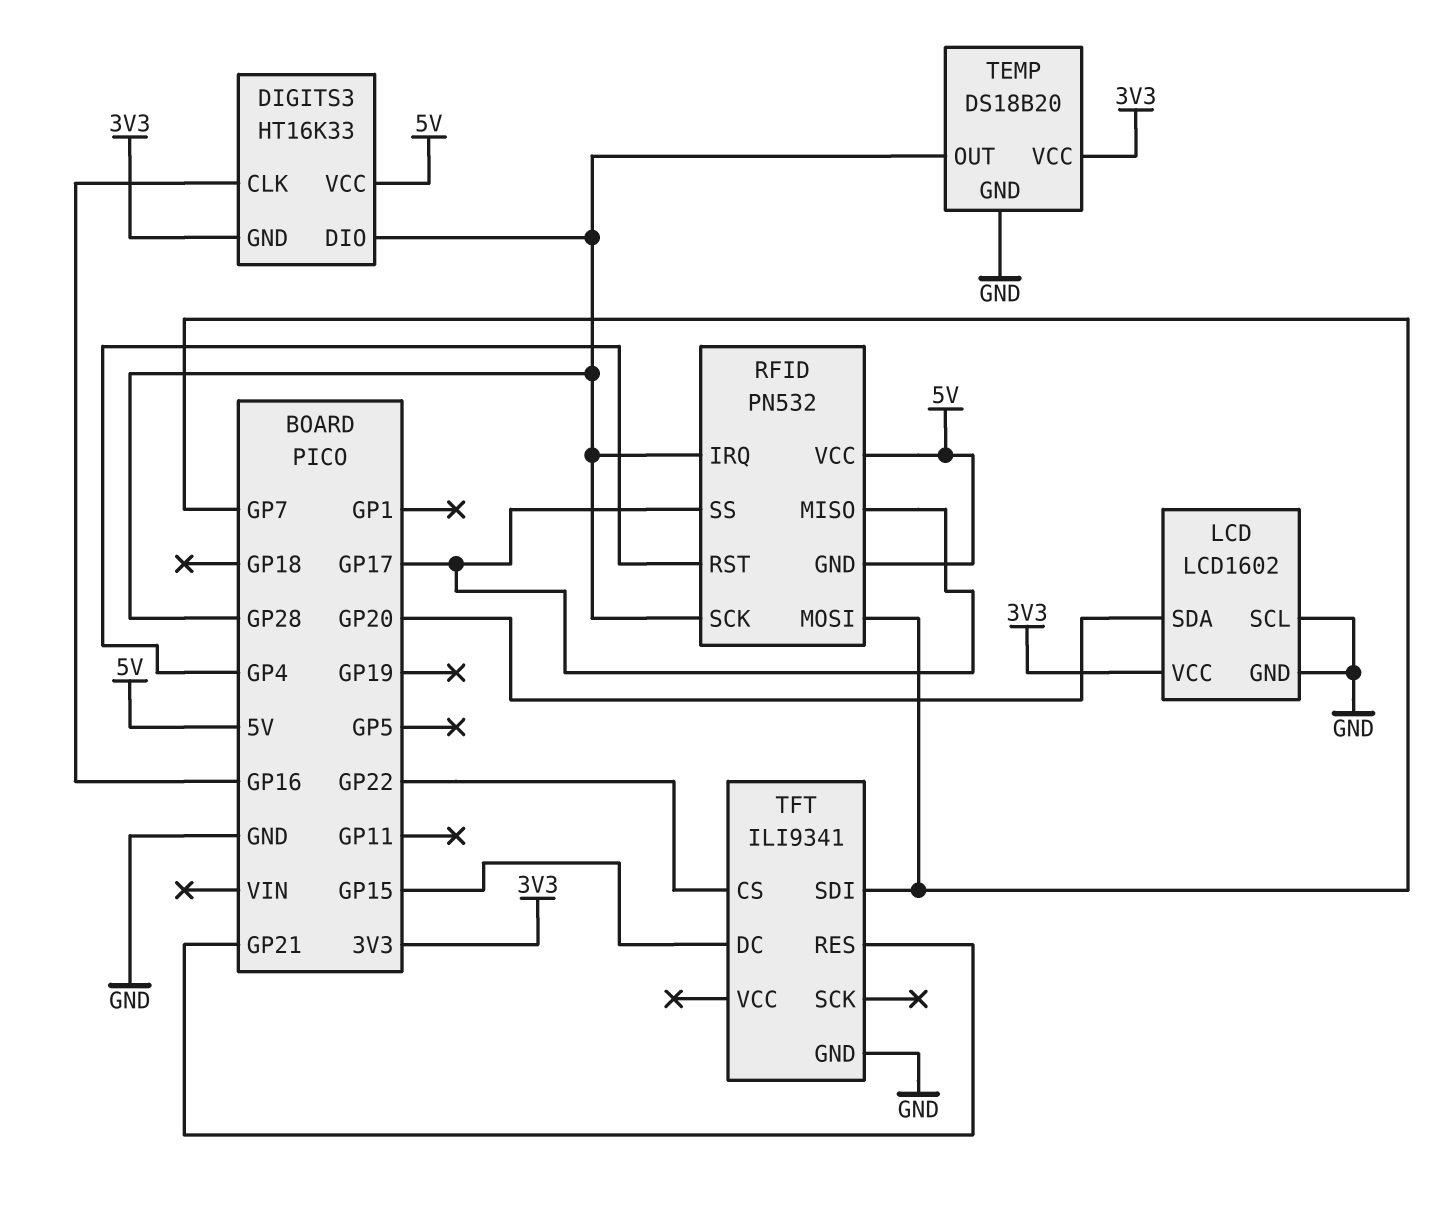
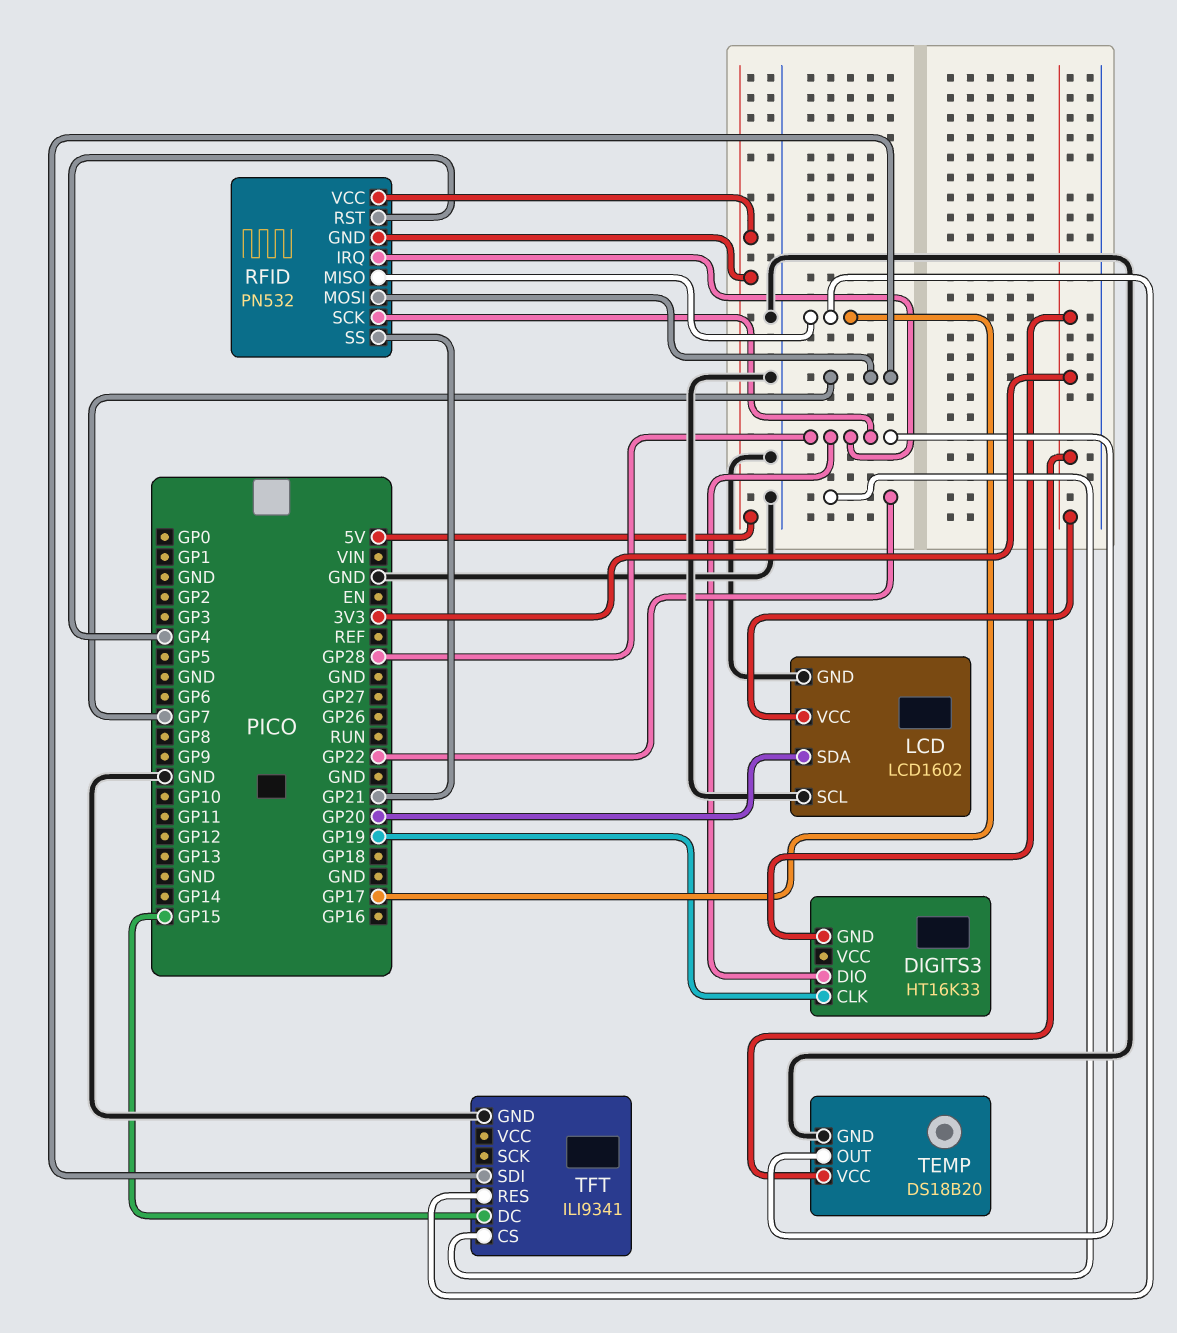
DIGITS3 pin CLK: GP16 -> GP19
DIGITS3 pin VCC: 5V -> none
RFID pin SS: GP17 -> GP21
TFT pin RES: GP21 -> GP17

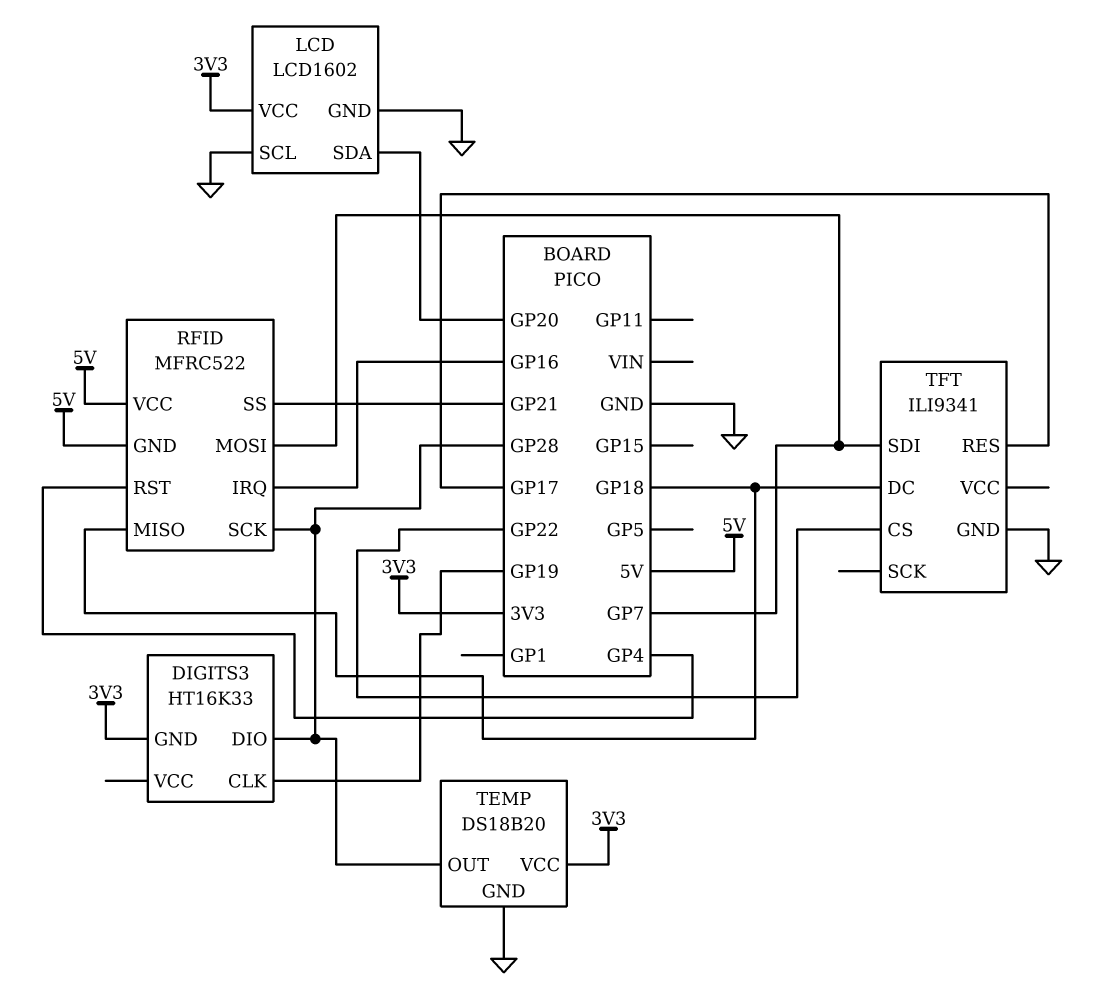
RFID: PN532 -> MFRC522
RFID pin IRQ: GP28 -> GP16
RFID pin MISO: GP17 -> GP18
TFT pin DC: GP15 -> GP18

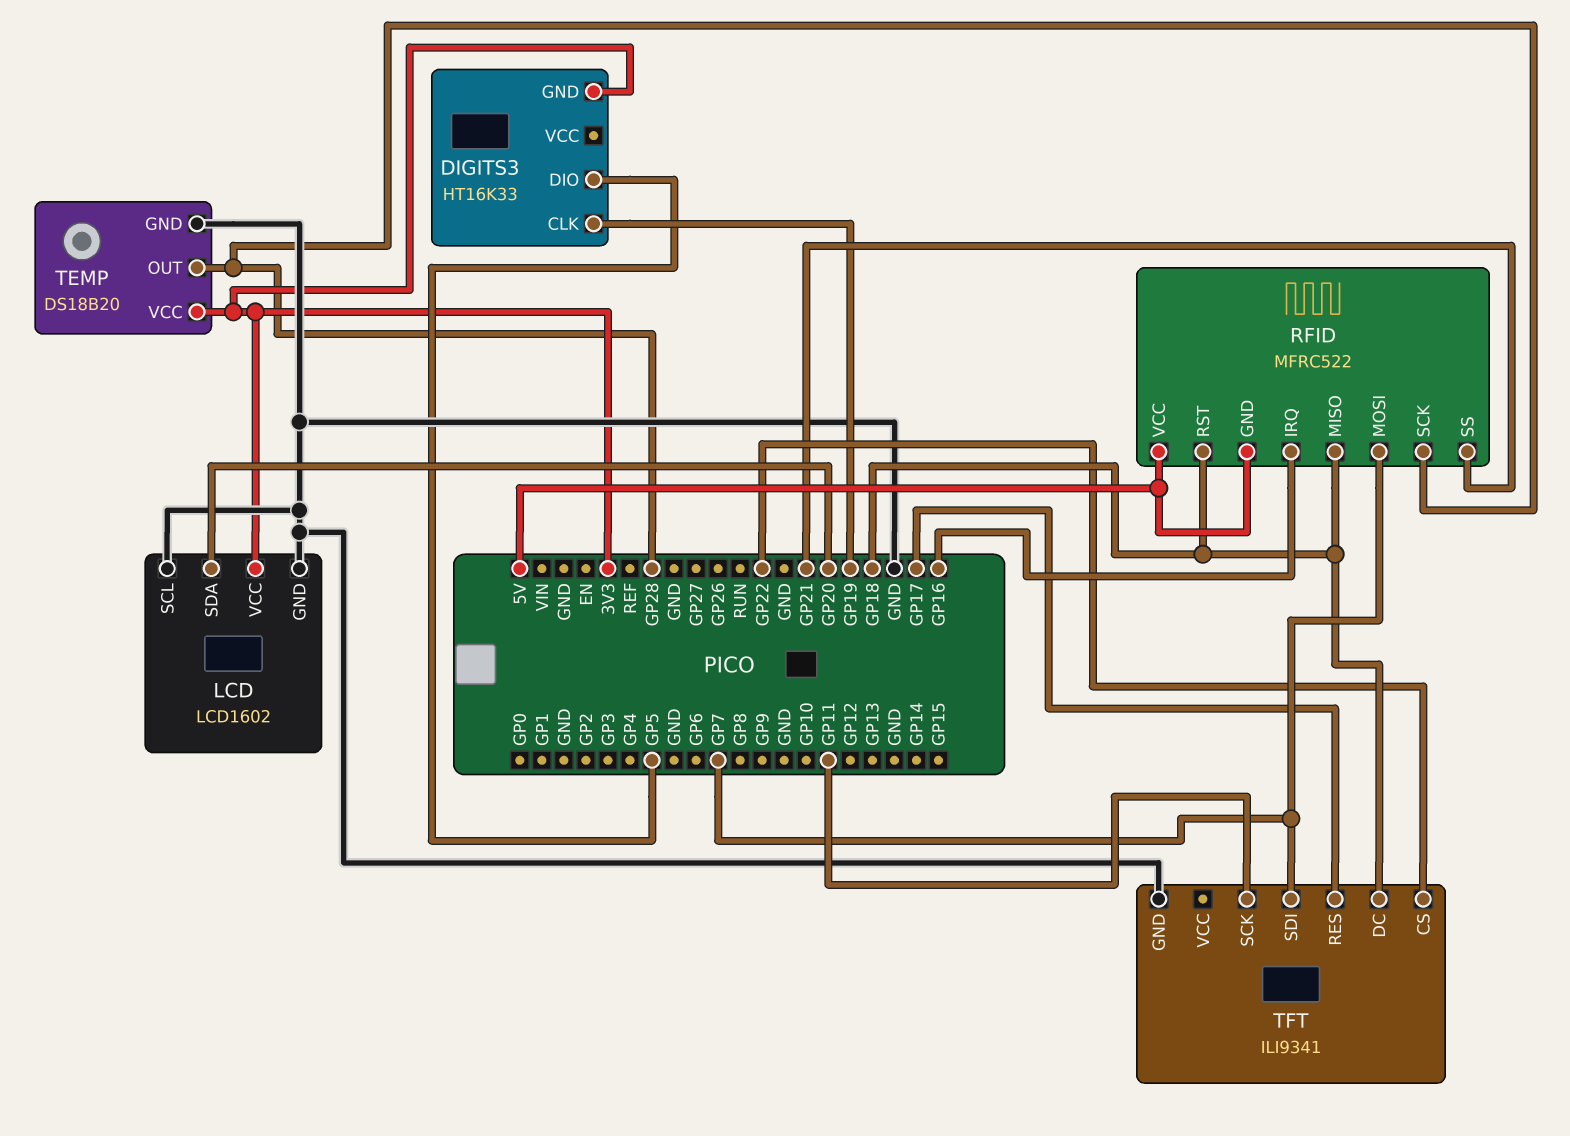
DIGITS3 pin DIO: GP28 -> GP5
RFID pin RST: GP4 -> GP18
TFT pin SCK: none -> GP11

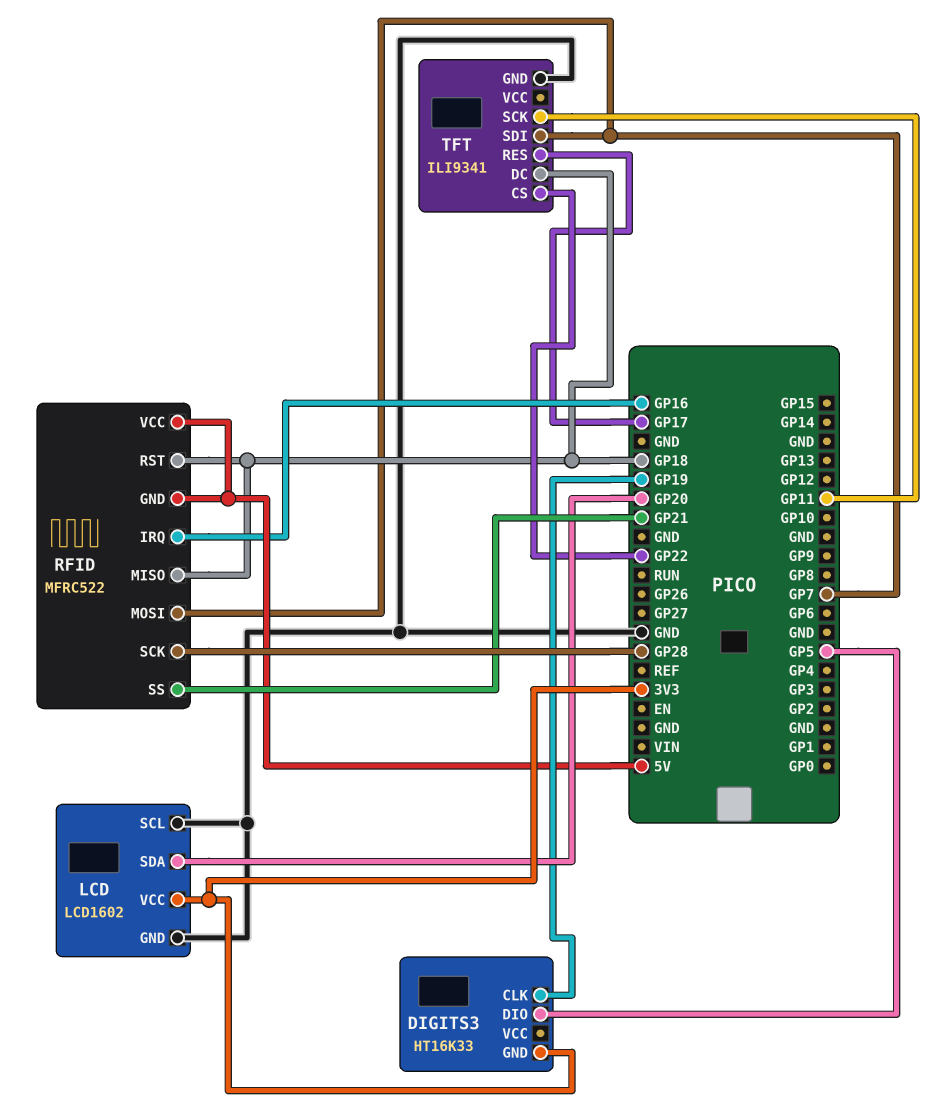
TEMP: DS18B20 -> none
TEMP pin GND: GND -> none
TEMP pin OUT: GP28 -> none
TEMP pin VCC: 3V3 -> none

